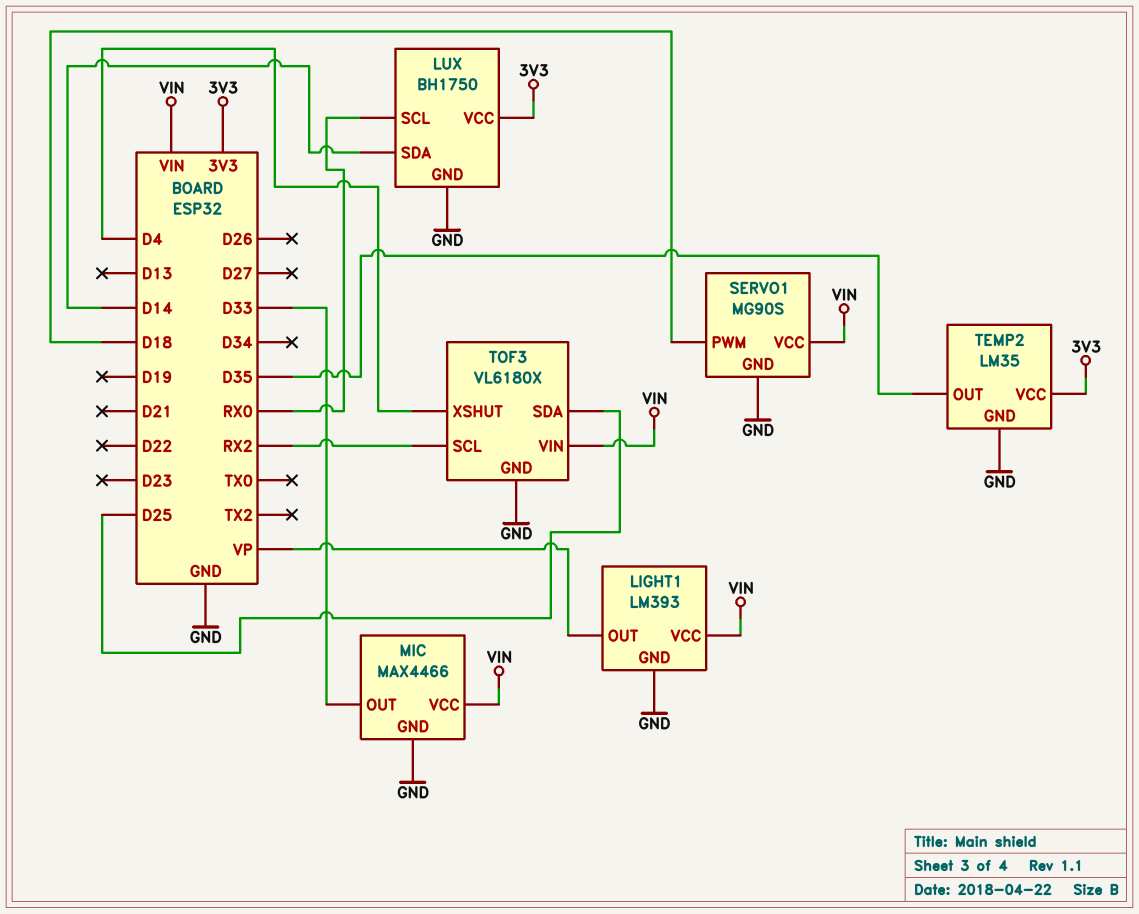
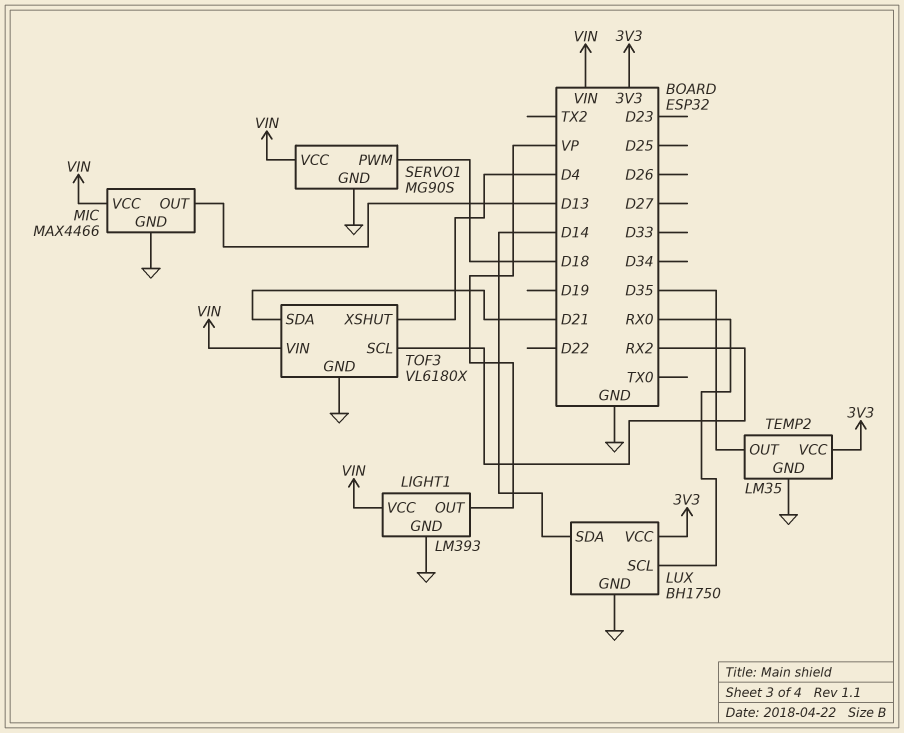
MIC pin OUT: D33 -> D13
TOF3 pin SDA: D25 -> D21

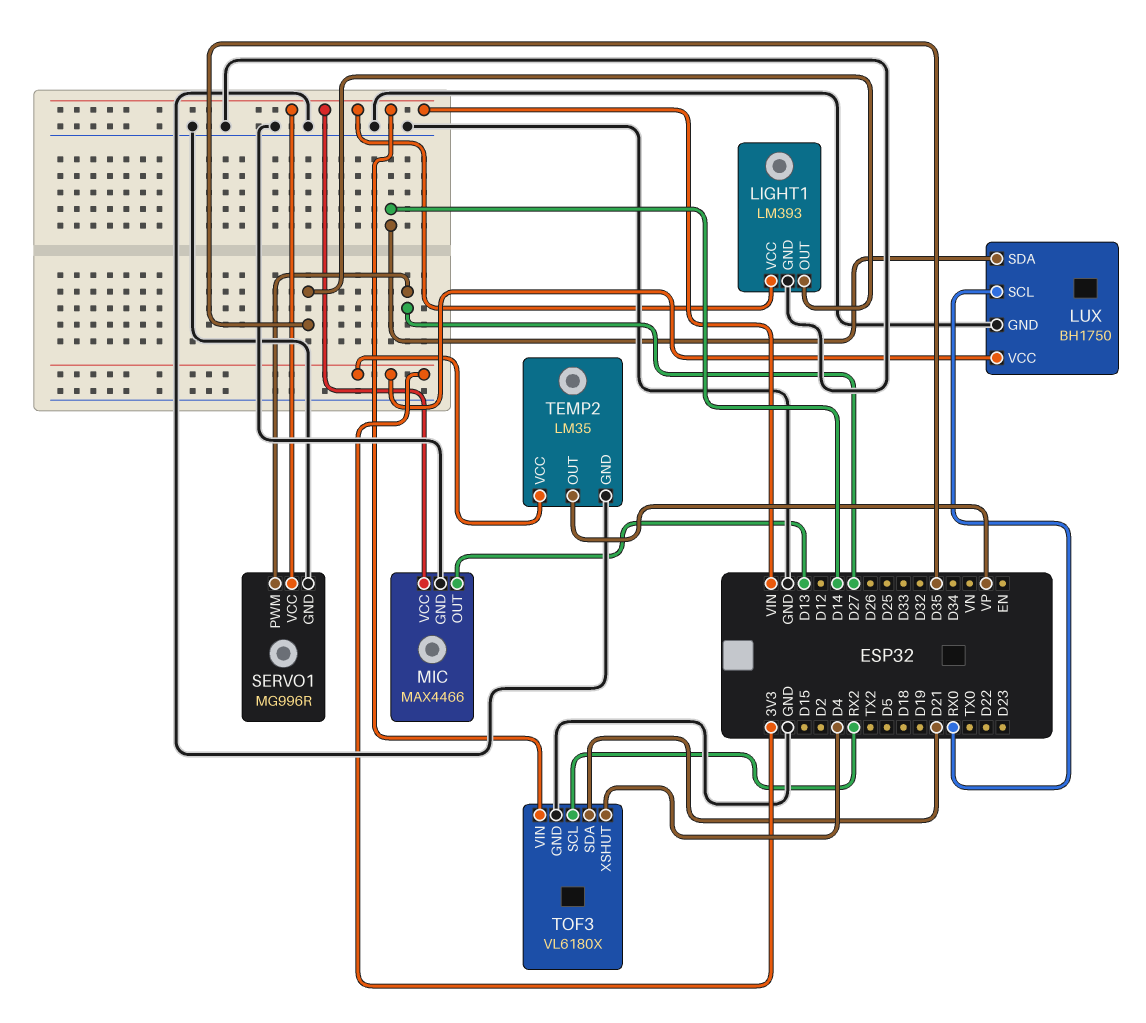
LIGHT1 pin OUT: VP -> D35
SERVO1: MG90S -> MG996R
SERVO1 pin PWM: D18 -> D27
TEMP2 pin OUT: D35 -> VP

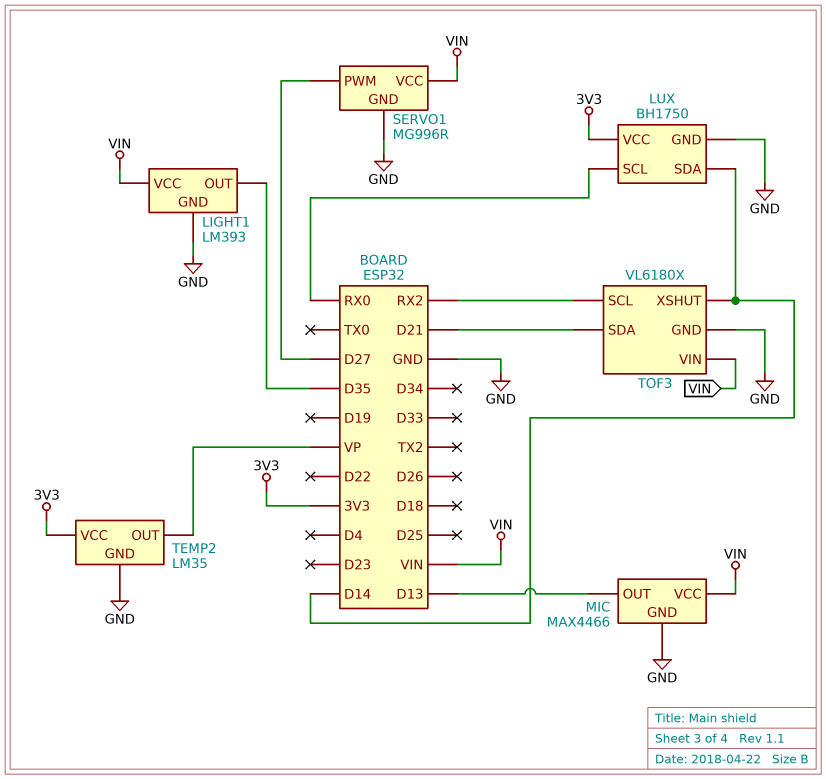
TOF3 pin XSHUT: D4 -> D14

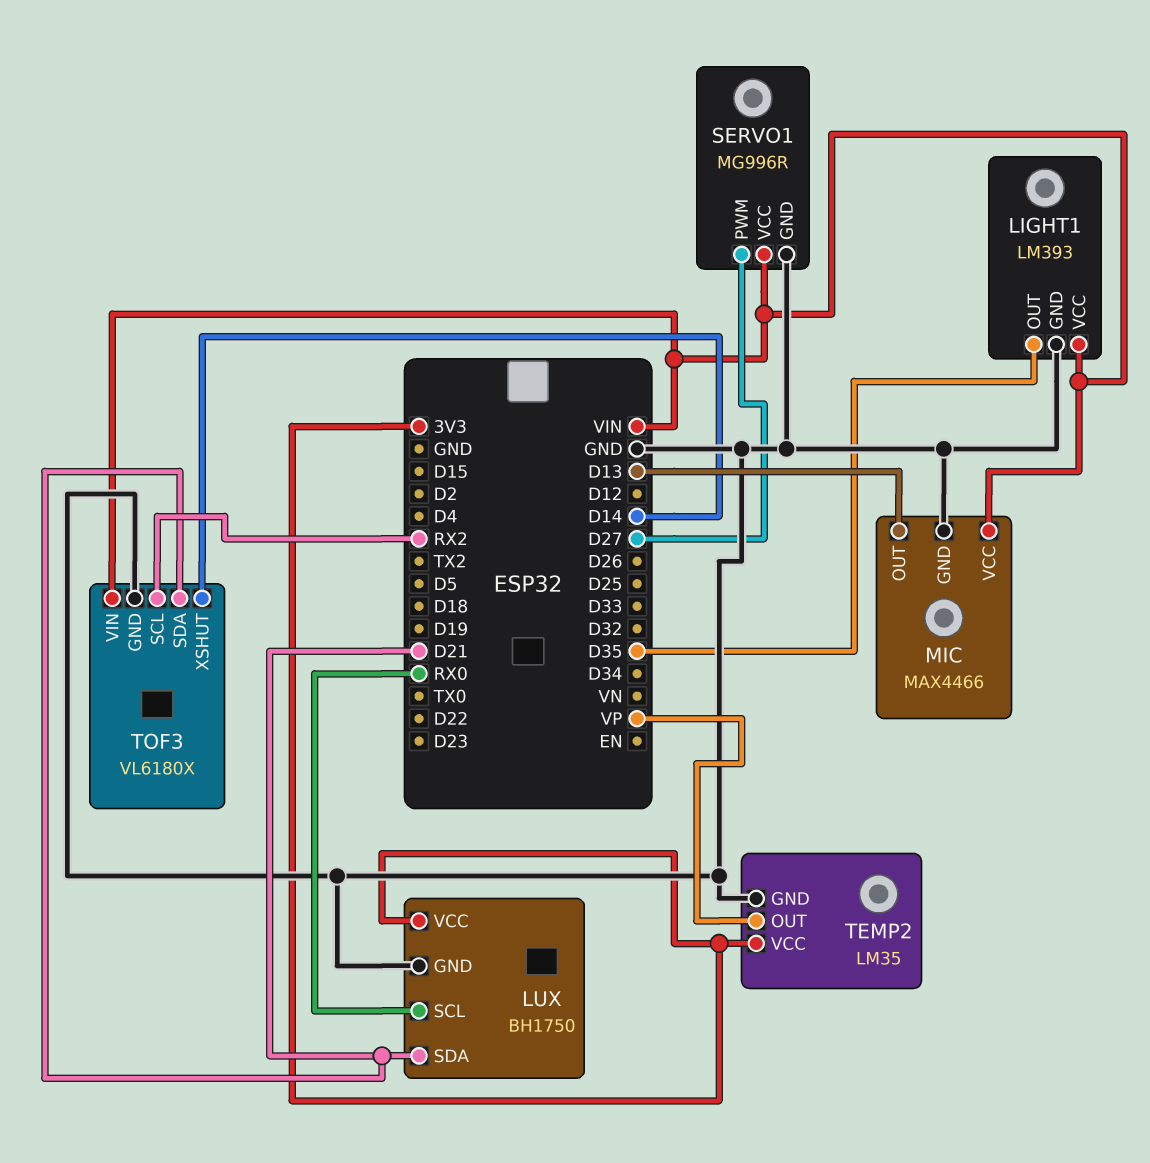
LUX pin SDA: D14 -> D21

